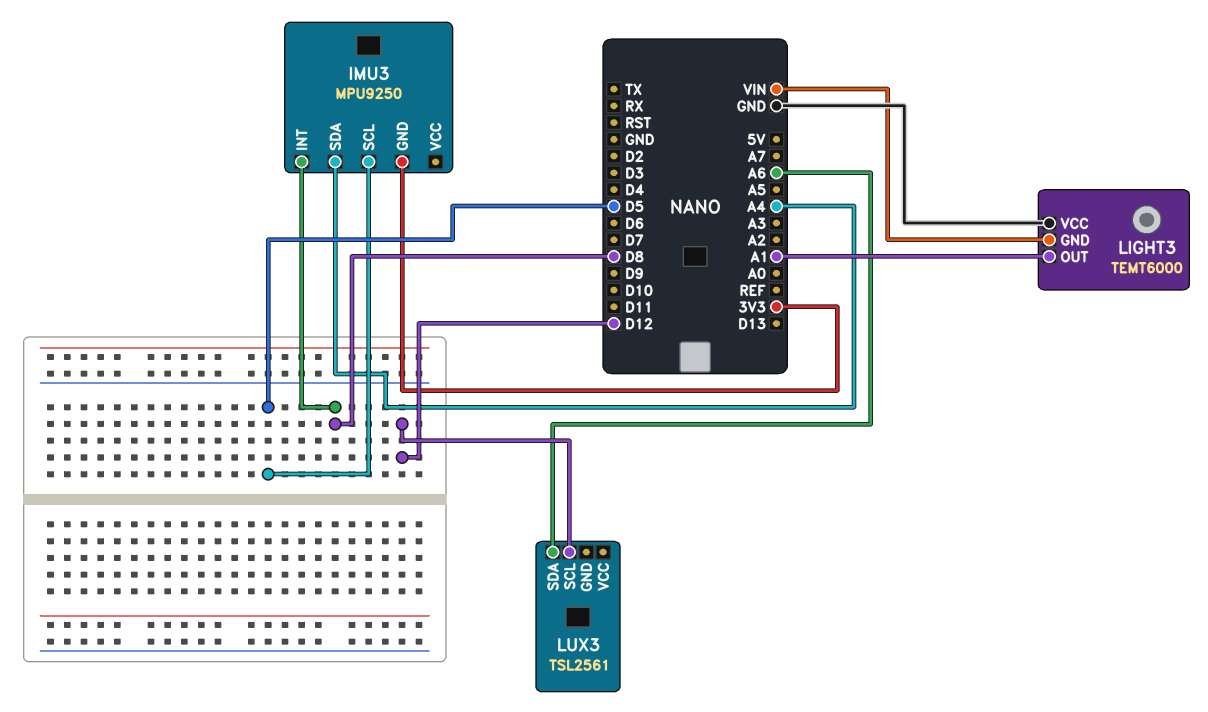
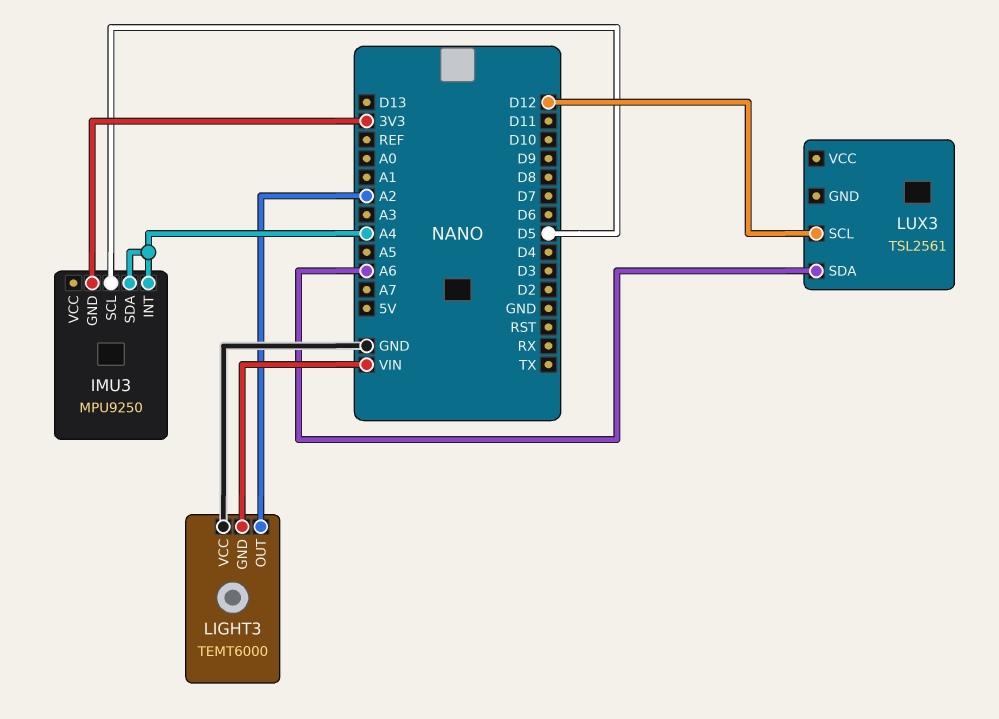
IMU3 pin INT: D8 -> A4
LIGHT3 pin OUT: A1 -> A2

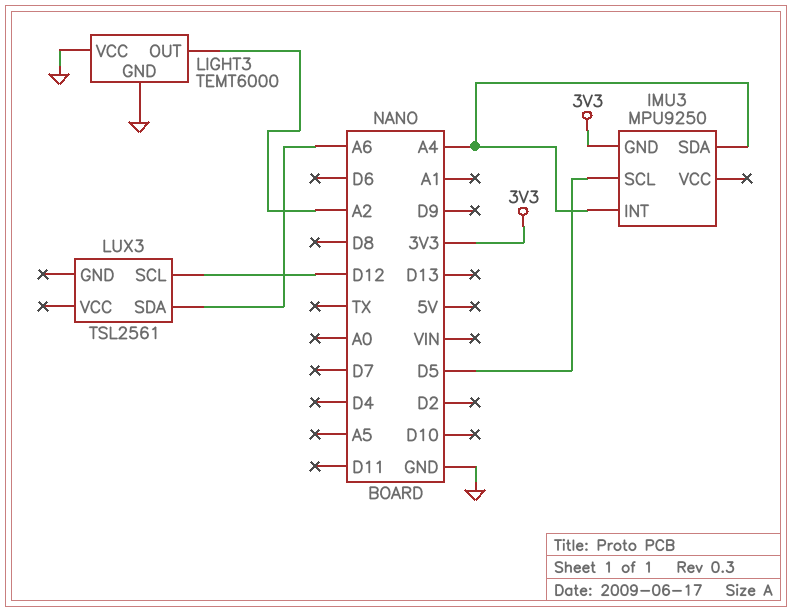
LIGHT3 pin GND: VIN -> GND

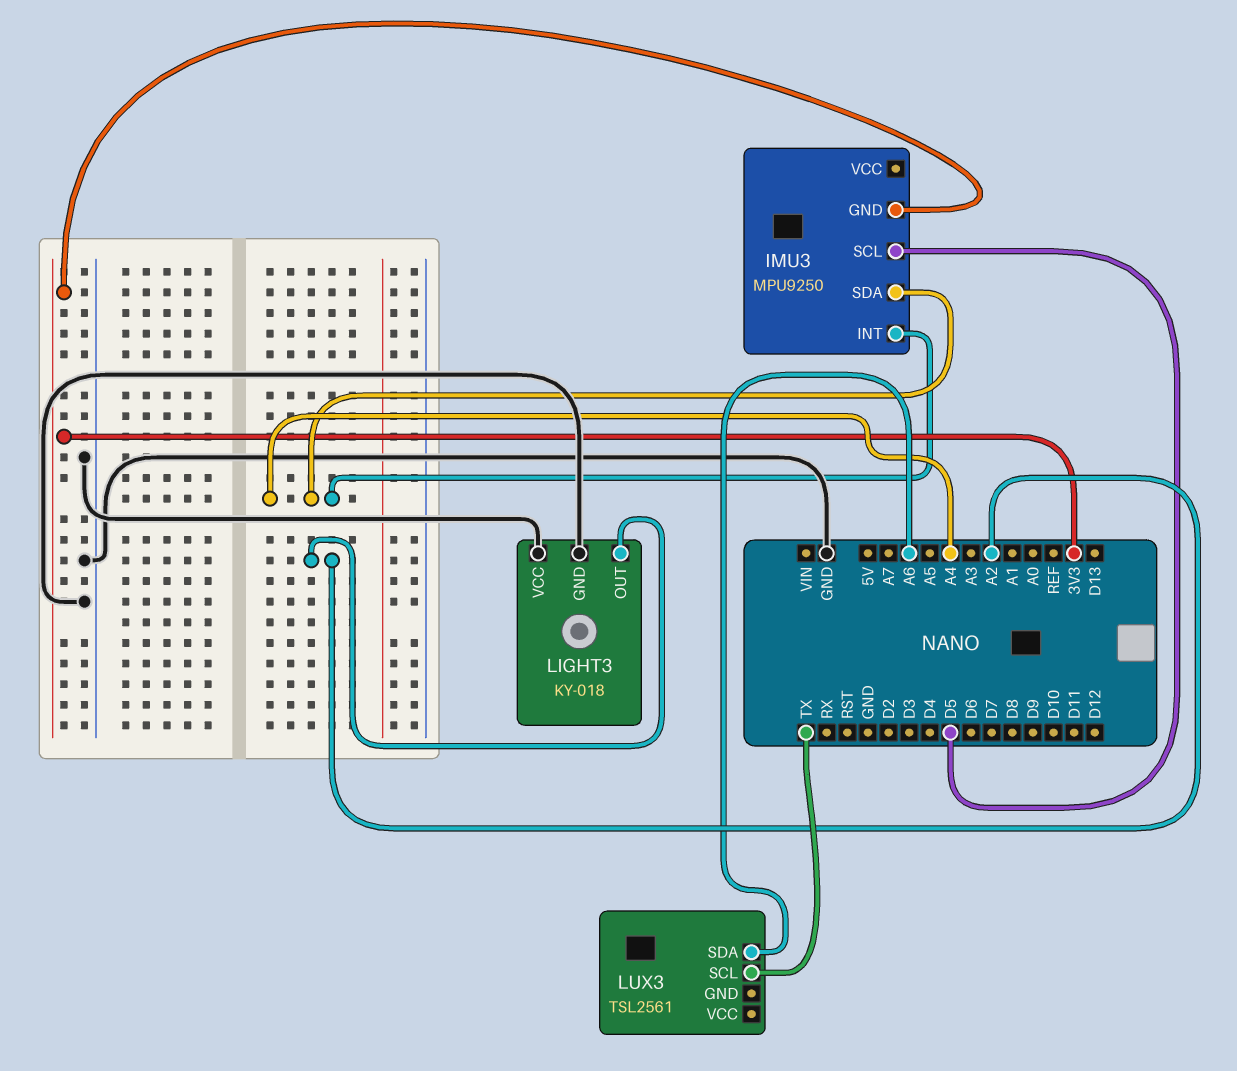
LIGHT3: TEMT6000 -> KY-018
LUX3 pin SCL: D12 -> TX

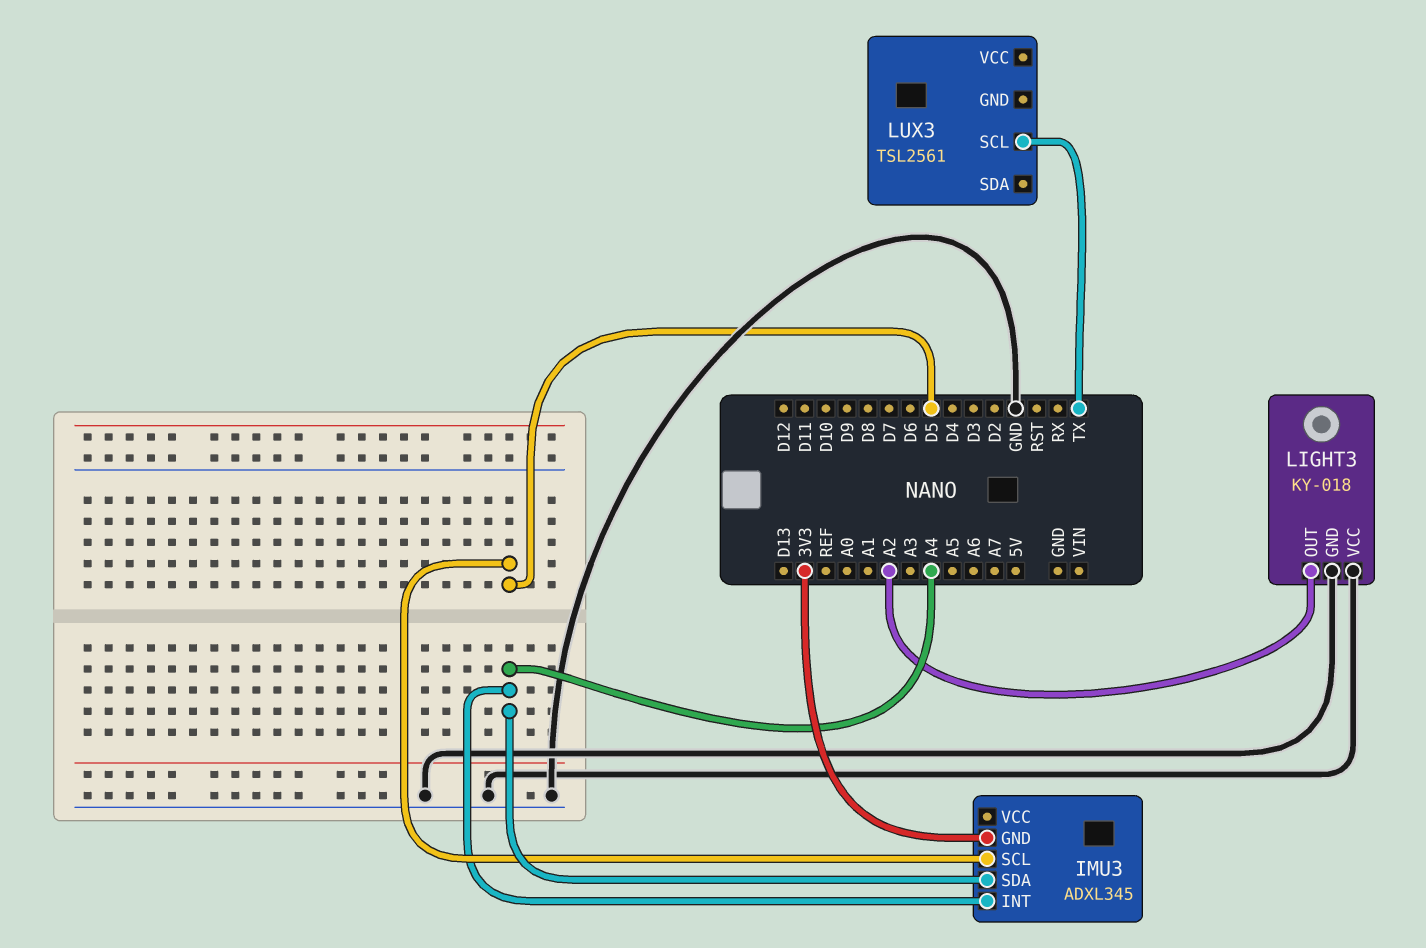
IMU3: MPU9250 -> ADXL345
LUX3 pin SDA: A6 -> none

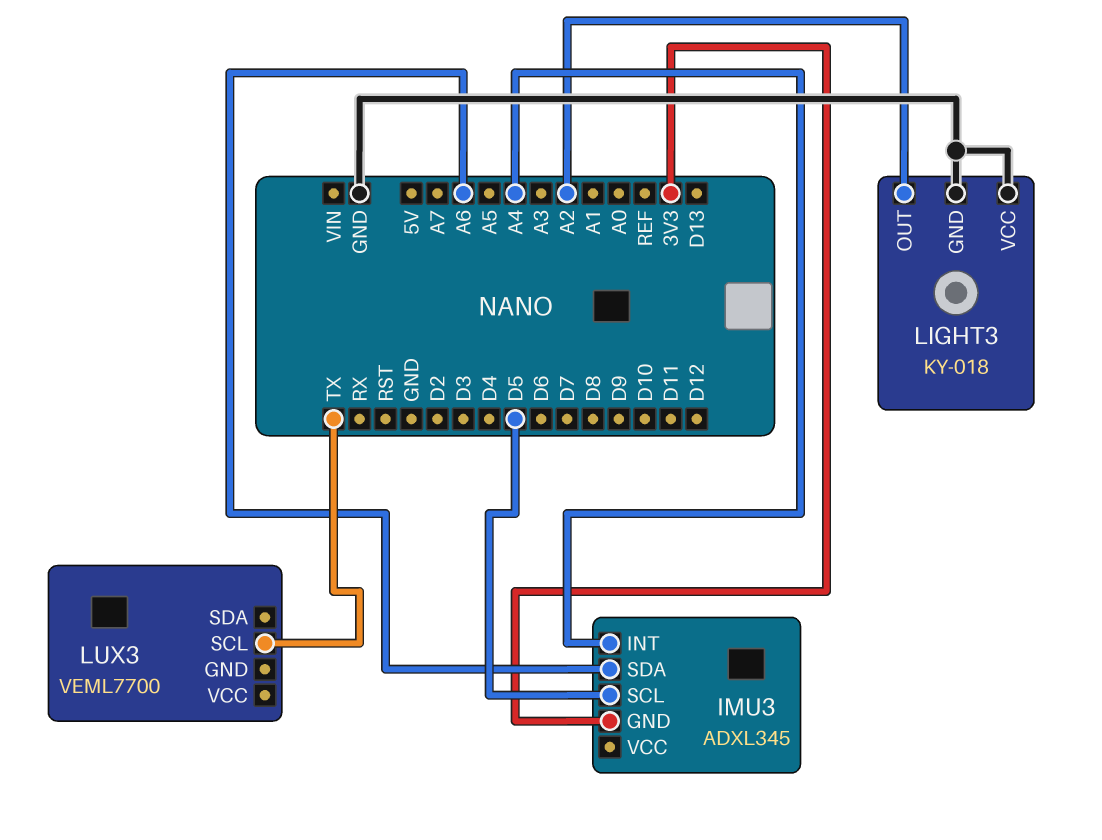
IMU3 pin SDA: A4 -> A6
LUX3: TSL2561 -> VEML7700

